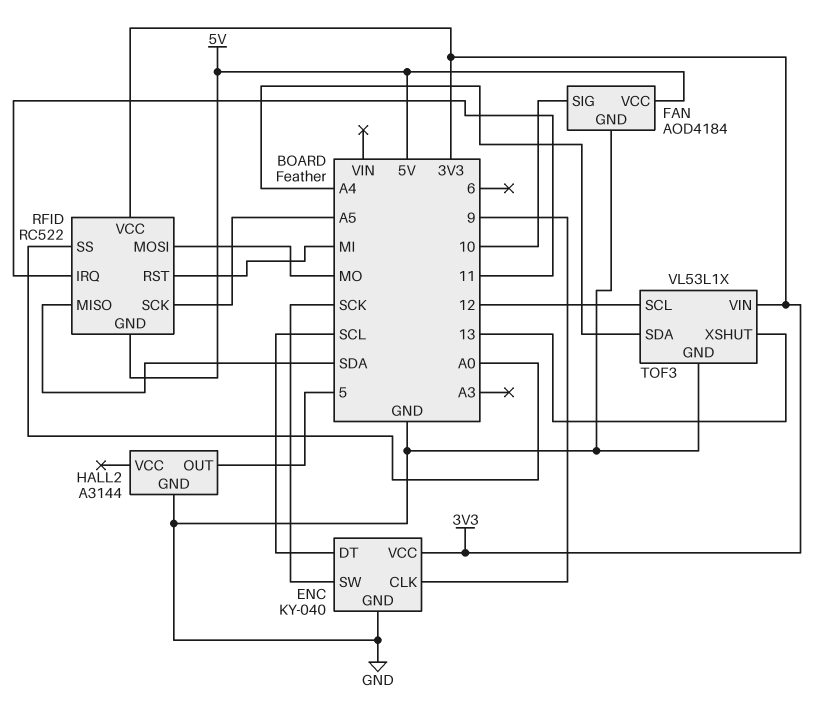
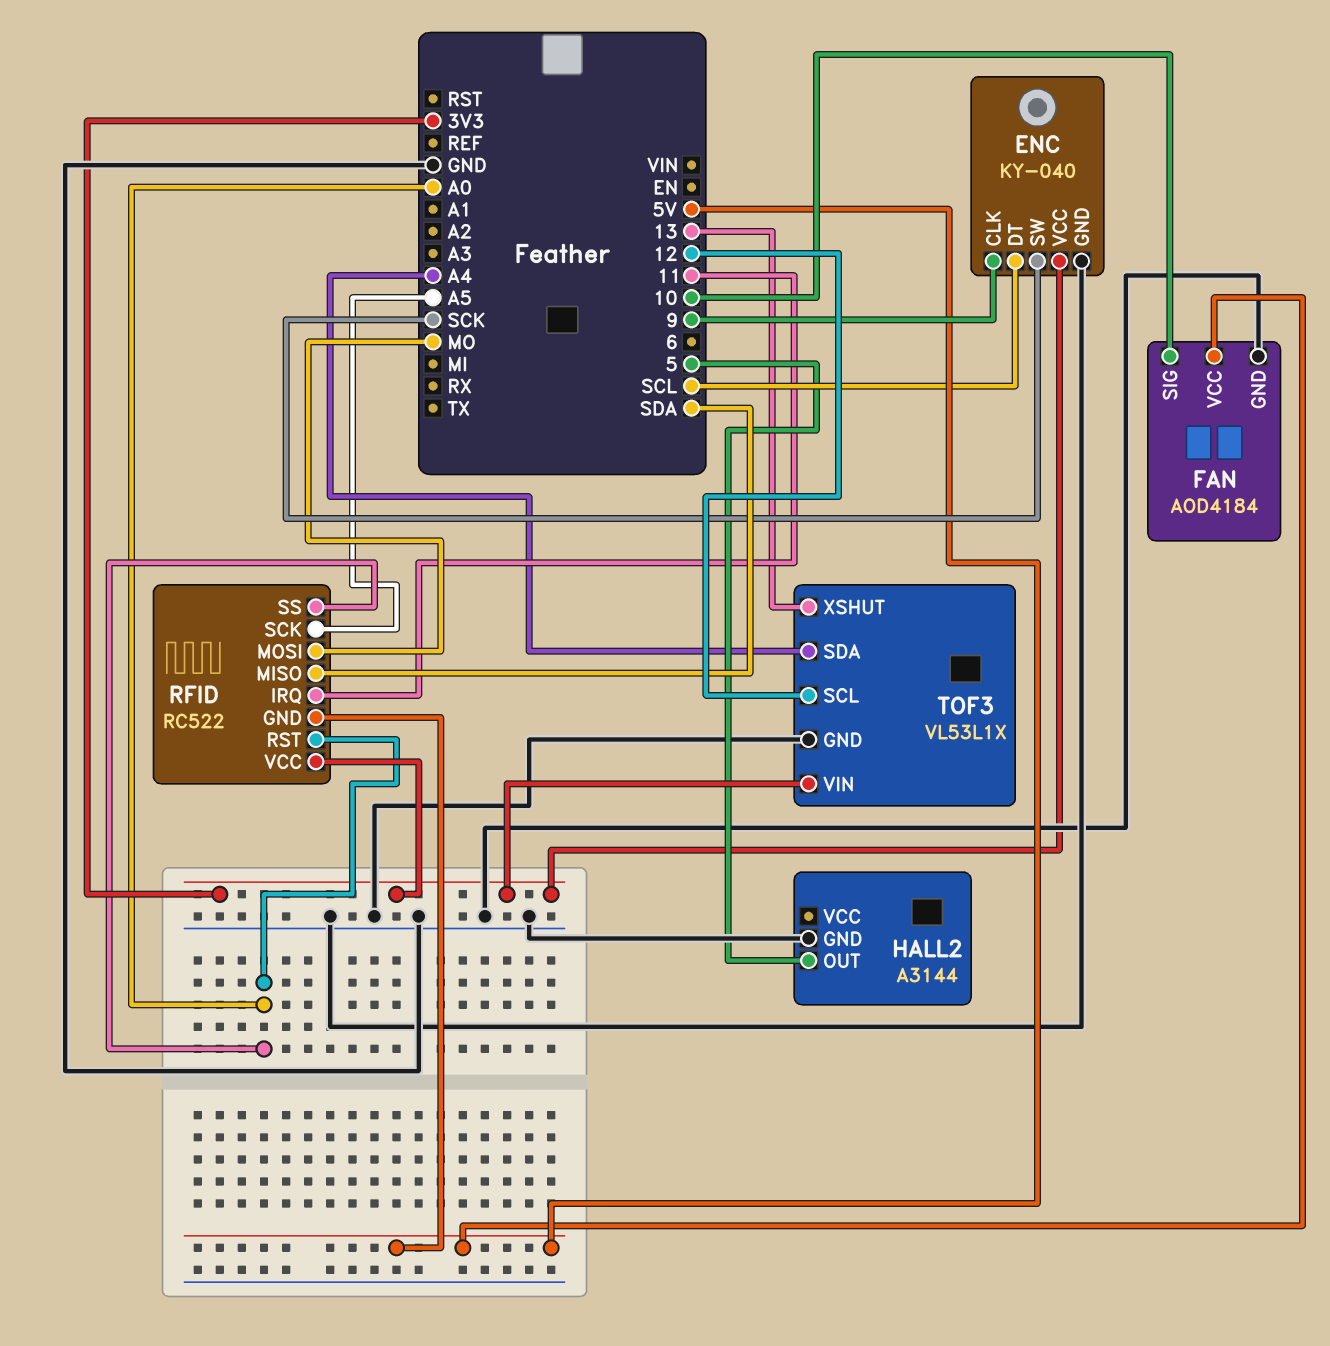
RFID pin RST: MI -> A0

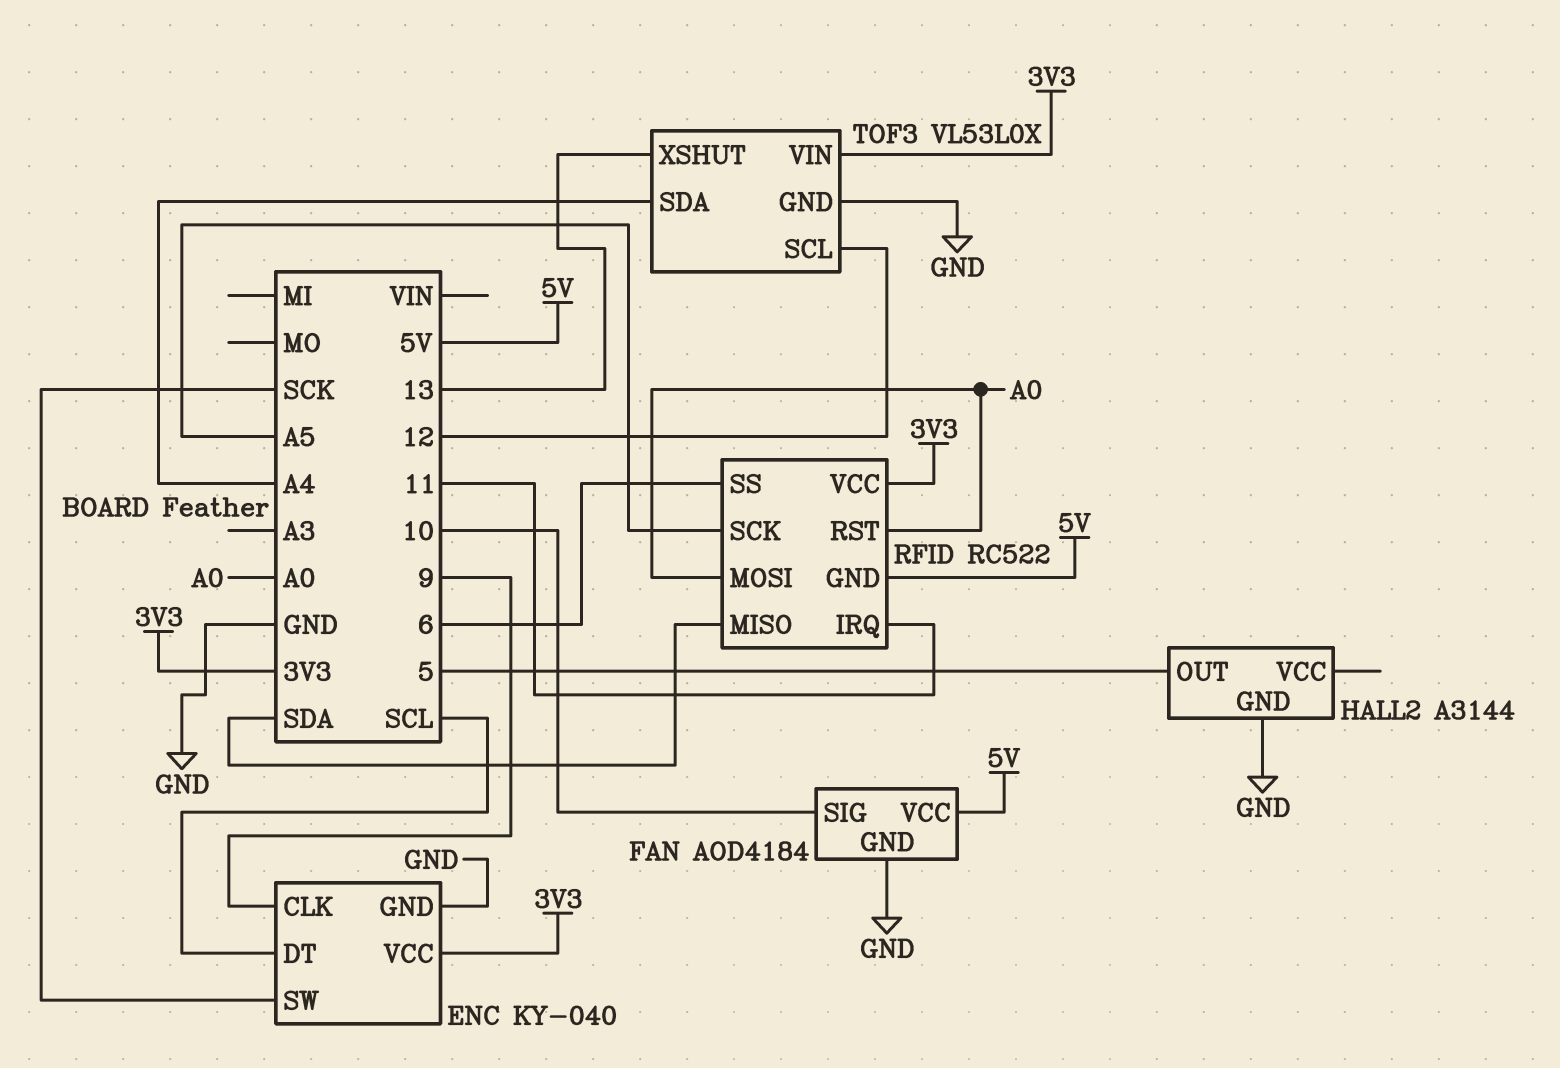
RFID pin MOSI: MO -> A0
RFID pin SS: A0 -> 6
TOF3: VL53L1X -> VL53L0X

